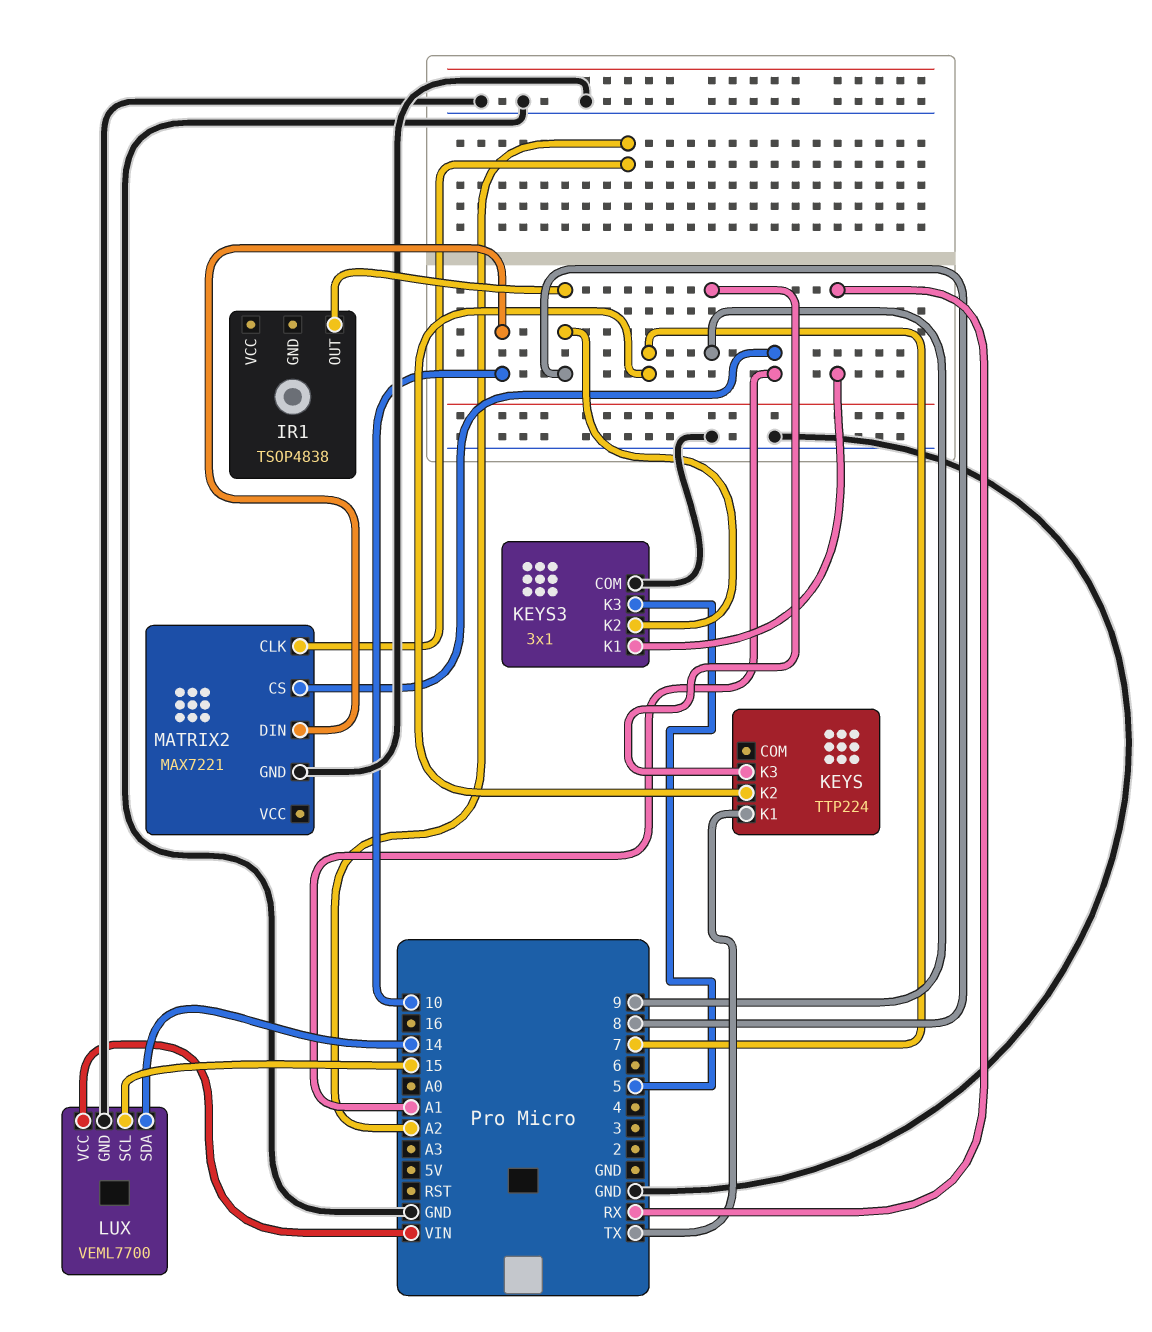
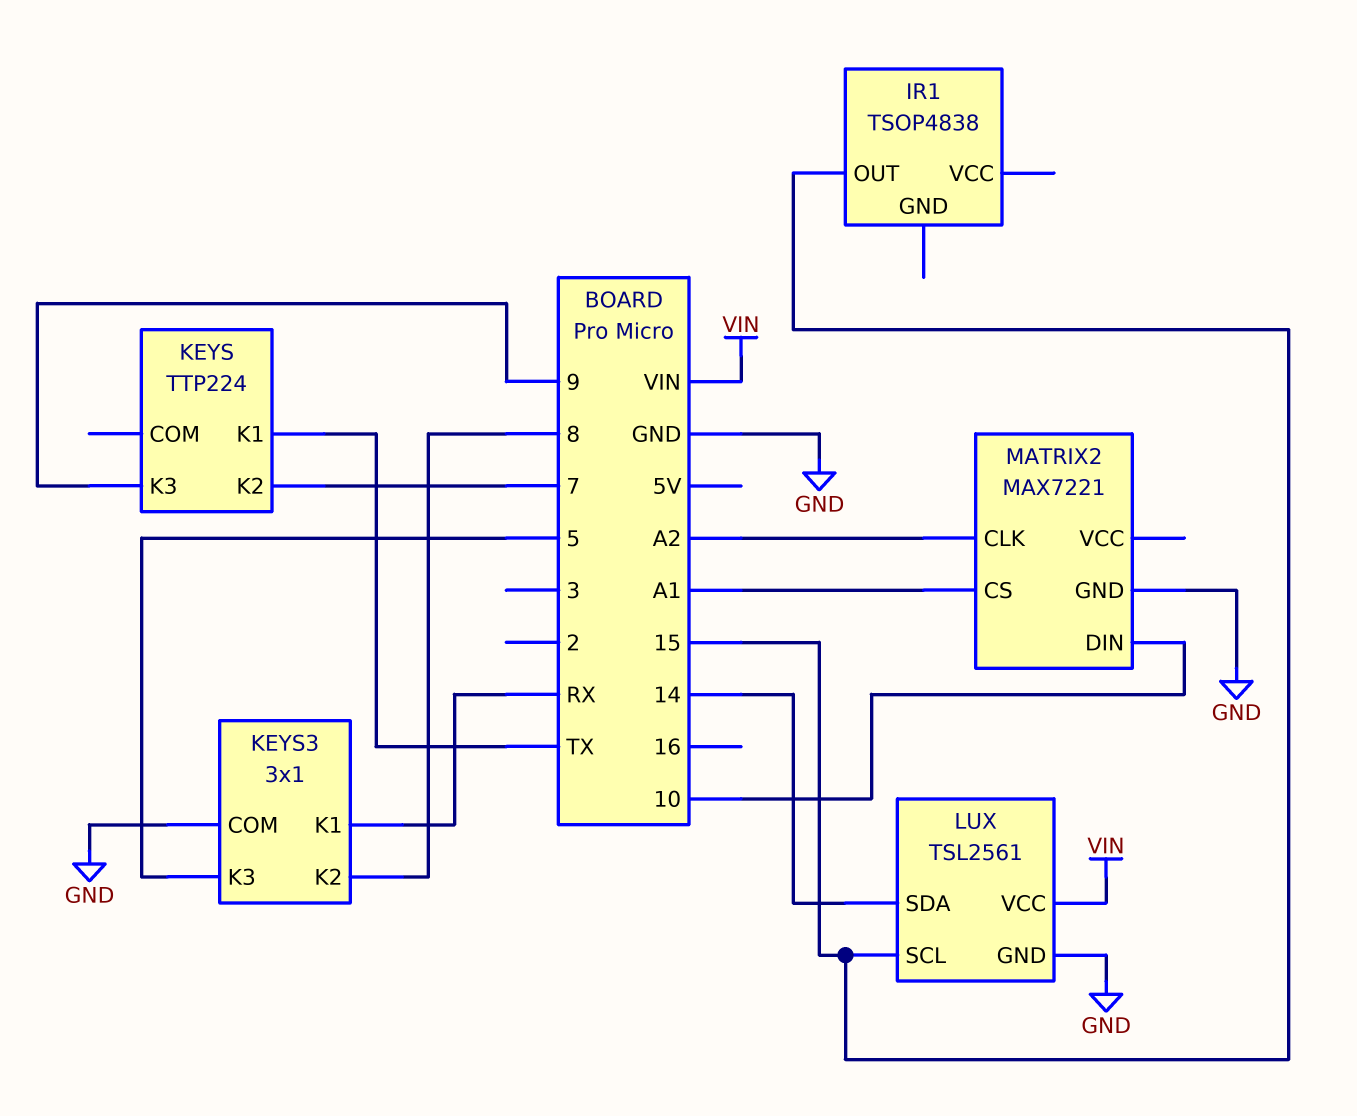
IR1 pin OUT: 8 -> 15
LUX: VEML7700 -> TSL2561

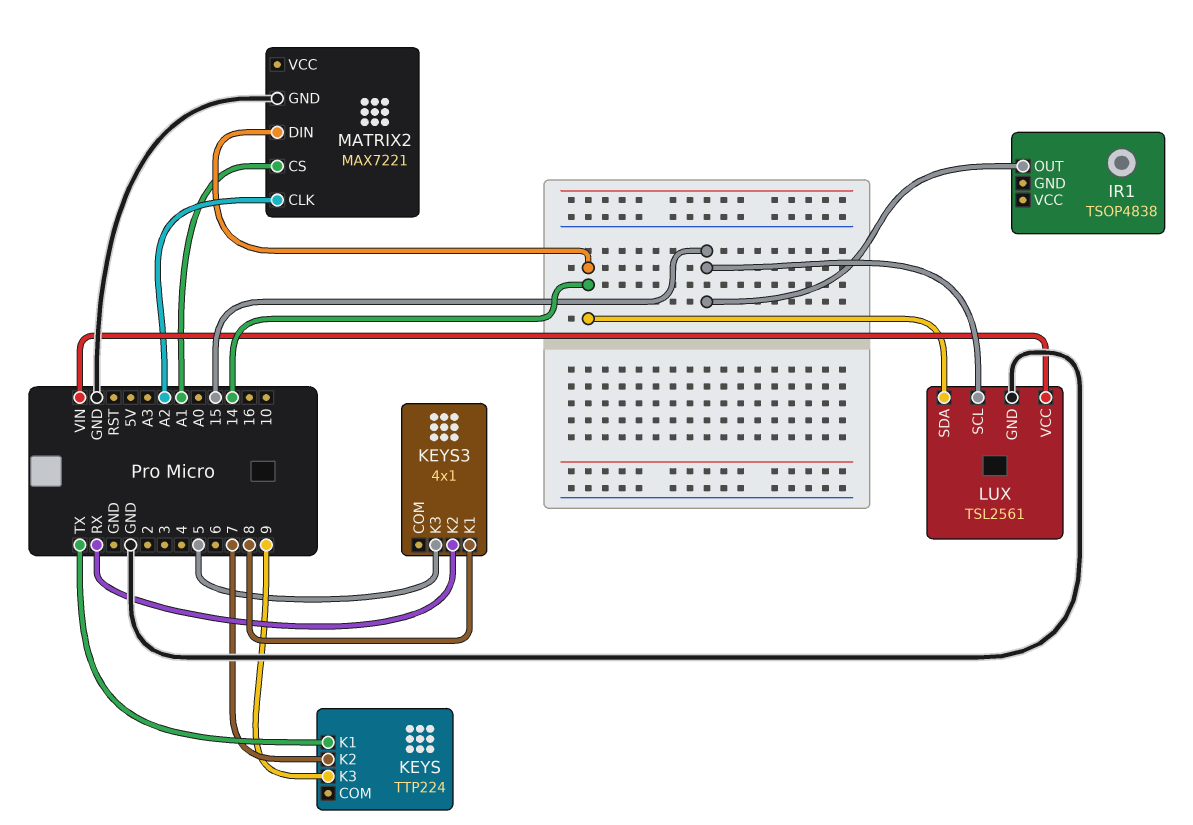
KEYS3: 3x1 -> 4x1
KEYS3 pin COM: GND -> none
KEYS3 pin K1: RX -> 8
KEYS3 pin K2: 8 -> RX
MATRIX2 pin DIN: 10 -> 14

